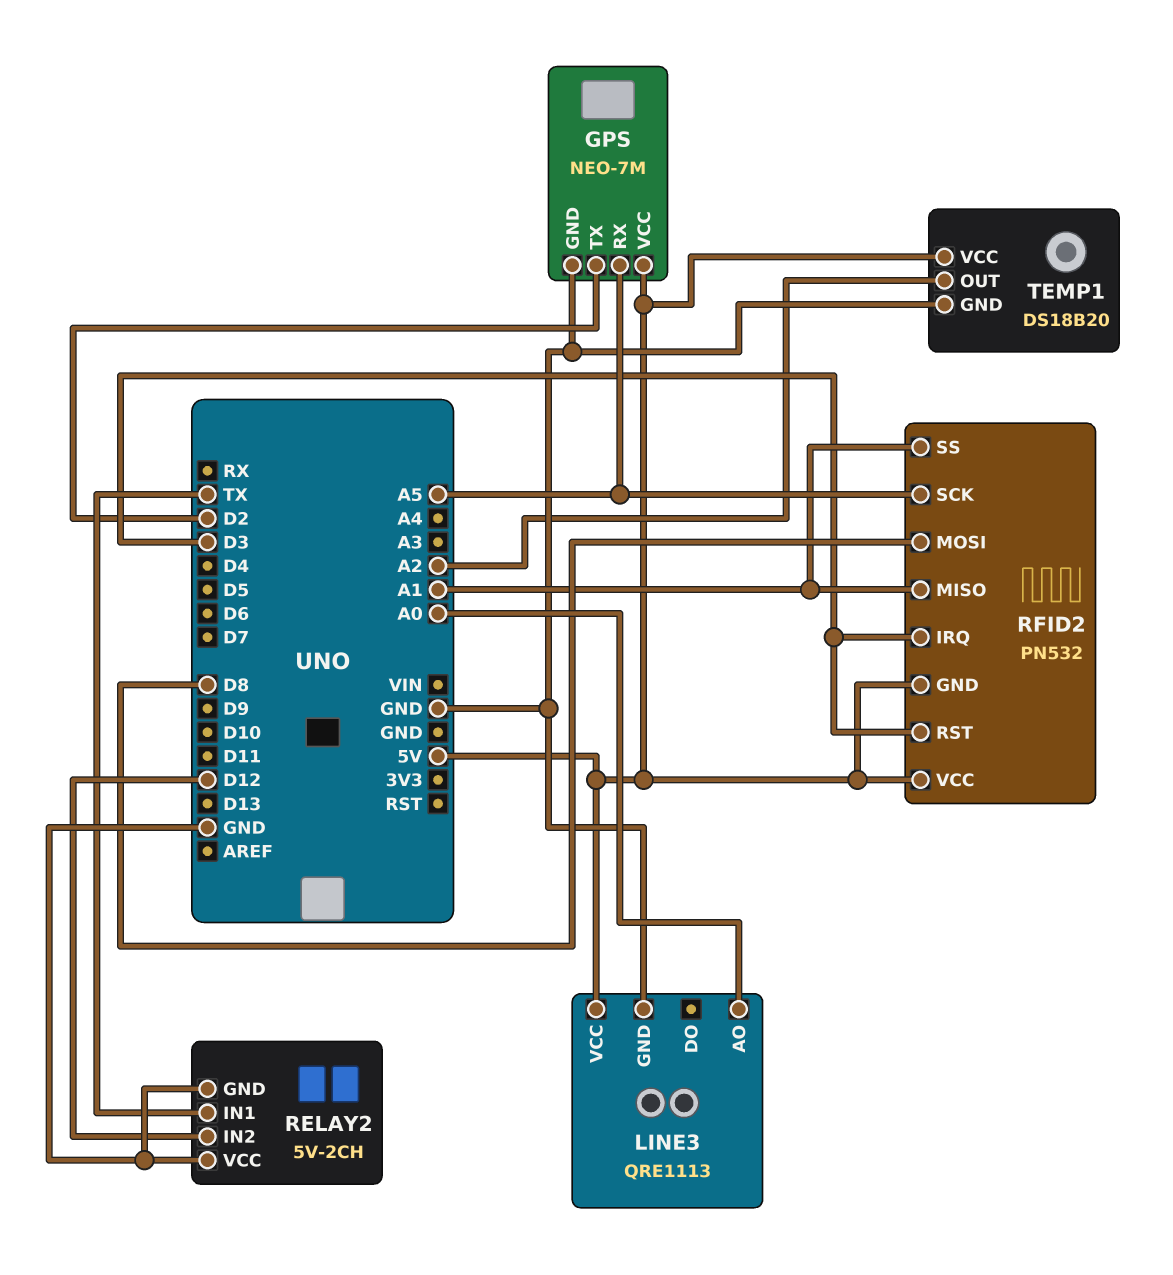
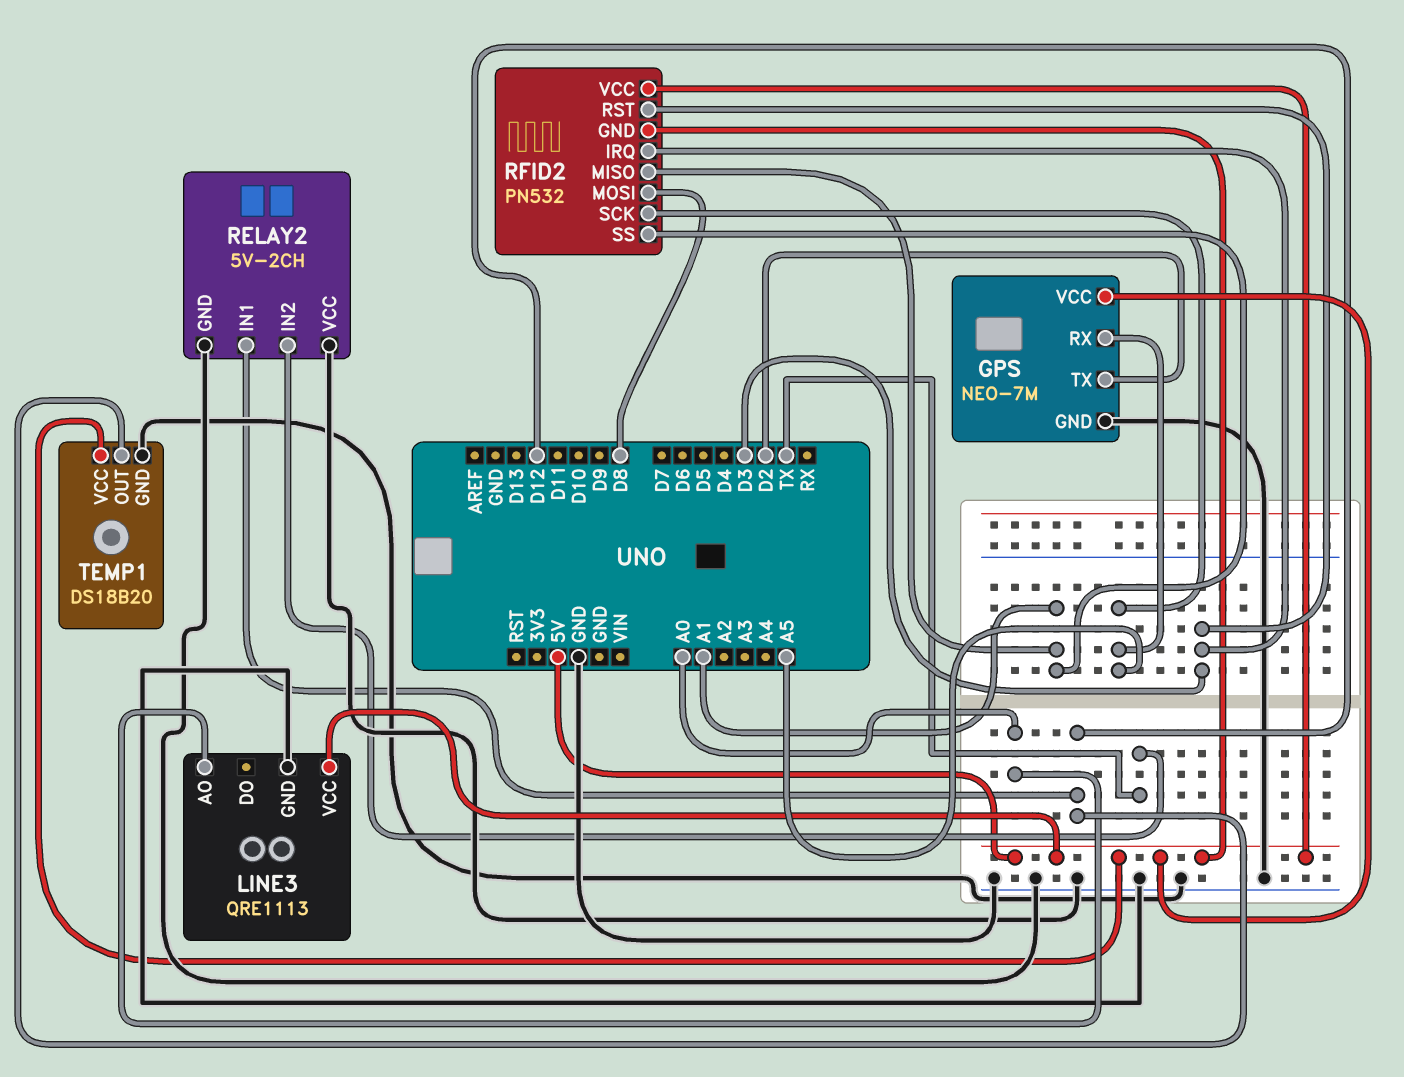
RELAY2 pin IN1: TX -> D12
RELAY2 pin IN2: D12 -> TX
TEMP1 pin OUT: A2 -> D12

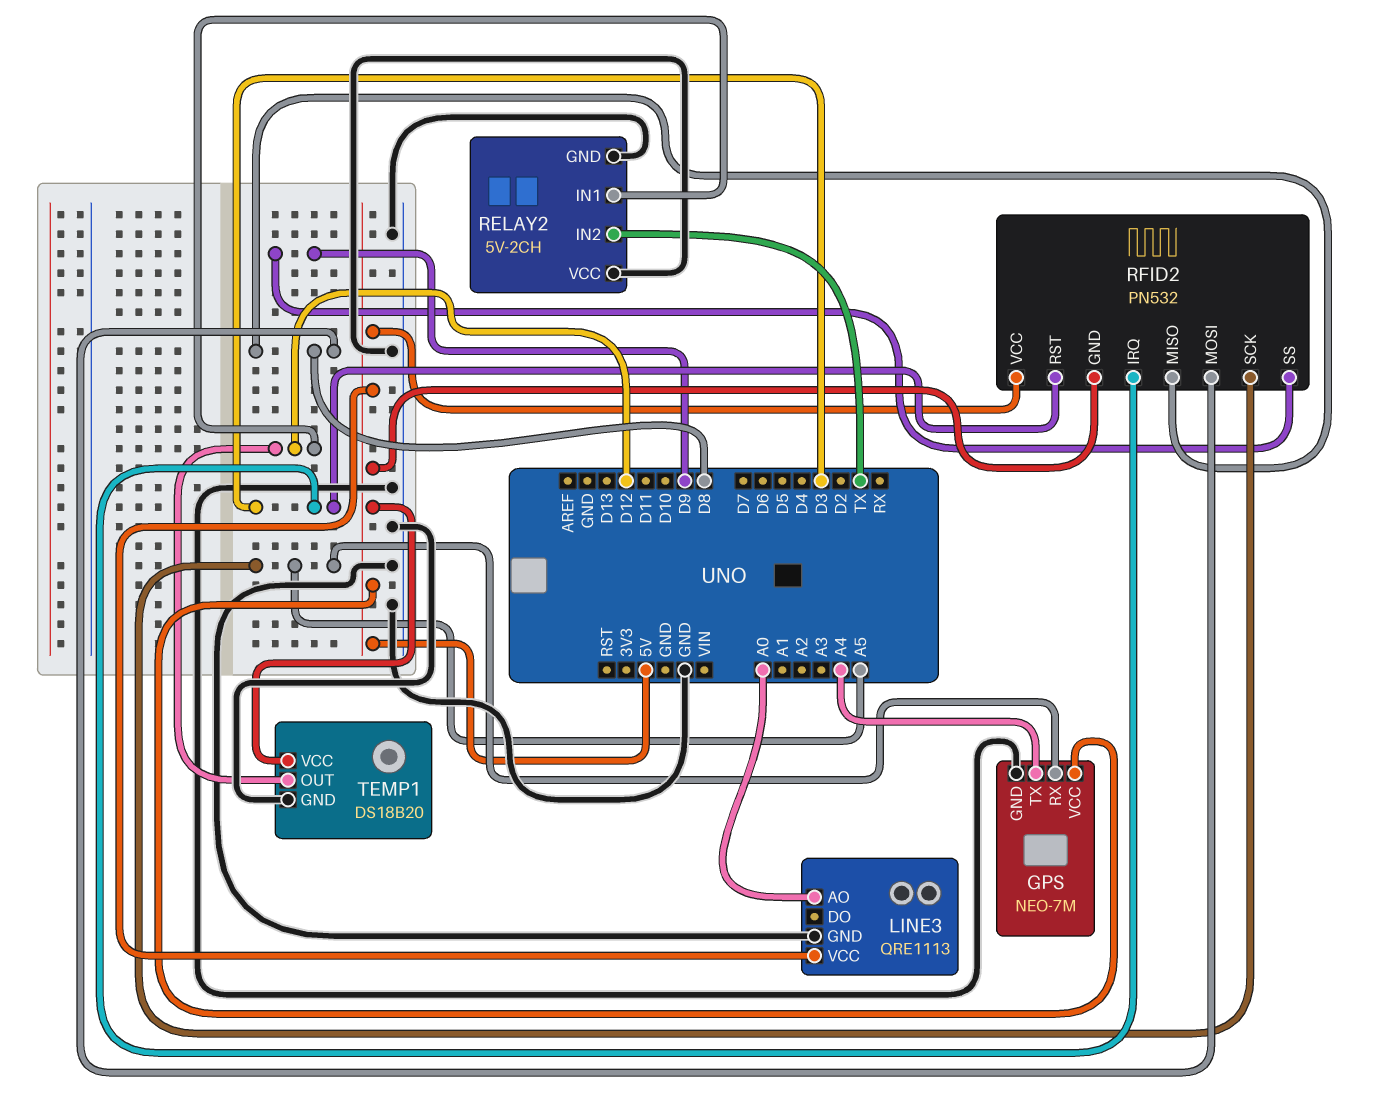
GPS pin TX: D2 -> A4
RFID2 pin MISO: A1 -> D8
RFID2 pin SS: A1 -> D9

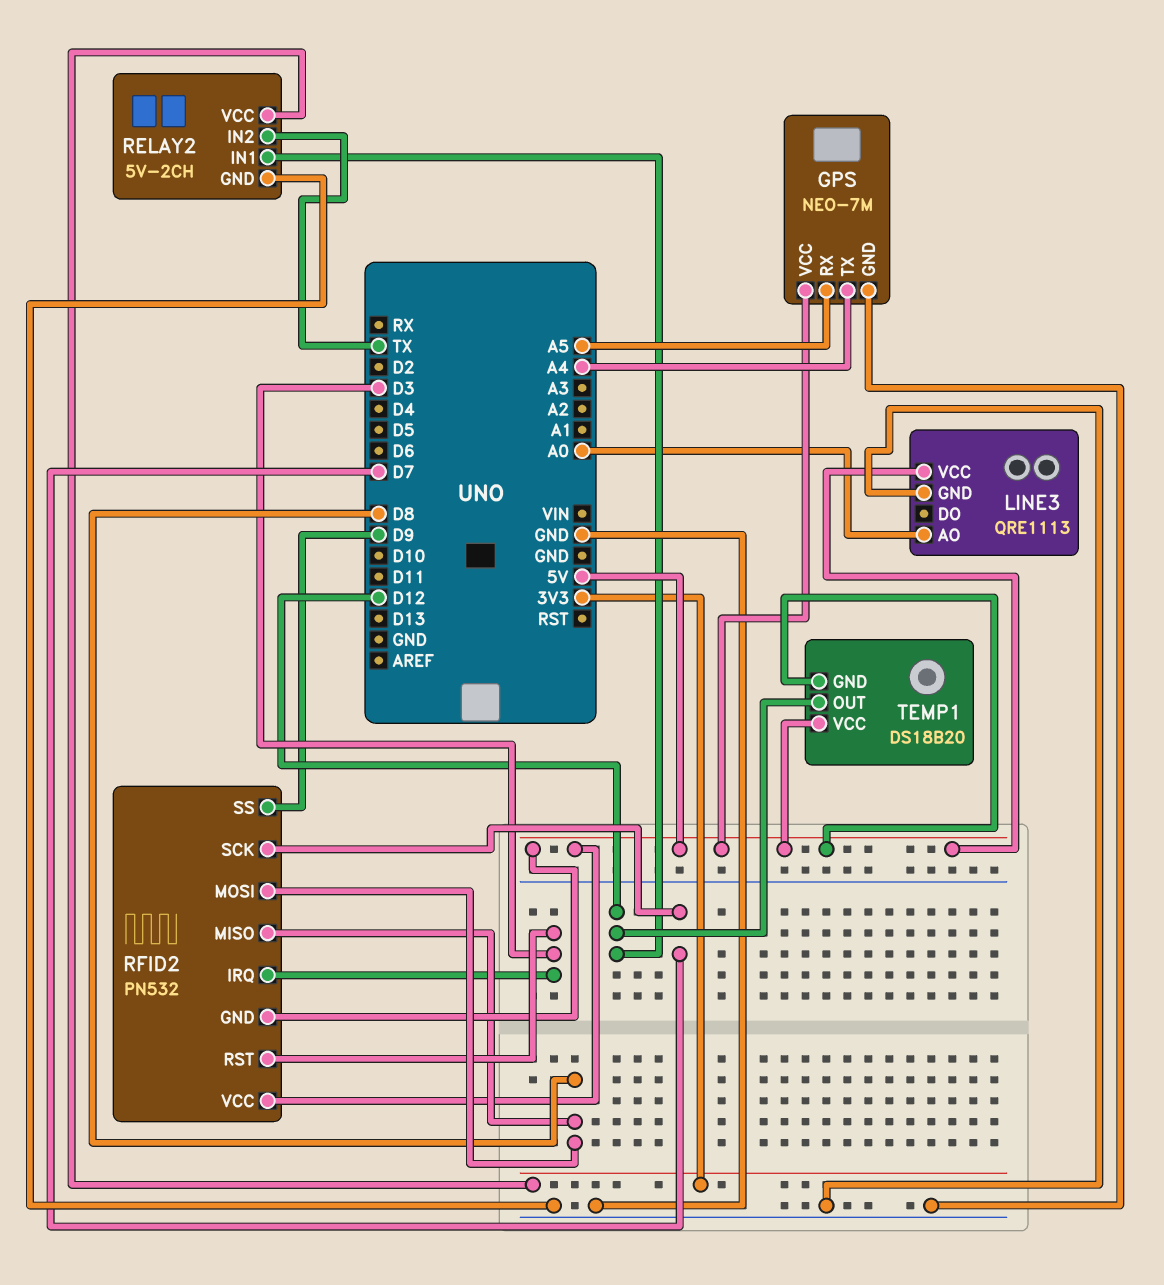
RELAY2 pin VCC: GND -> 3V3
RFID2 pin SCK: A5 -> D7
TEMP1 pin GND: GND -> 5V

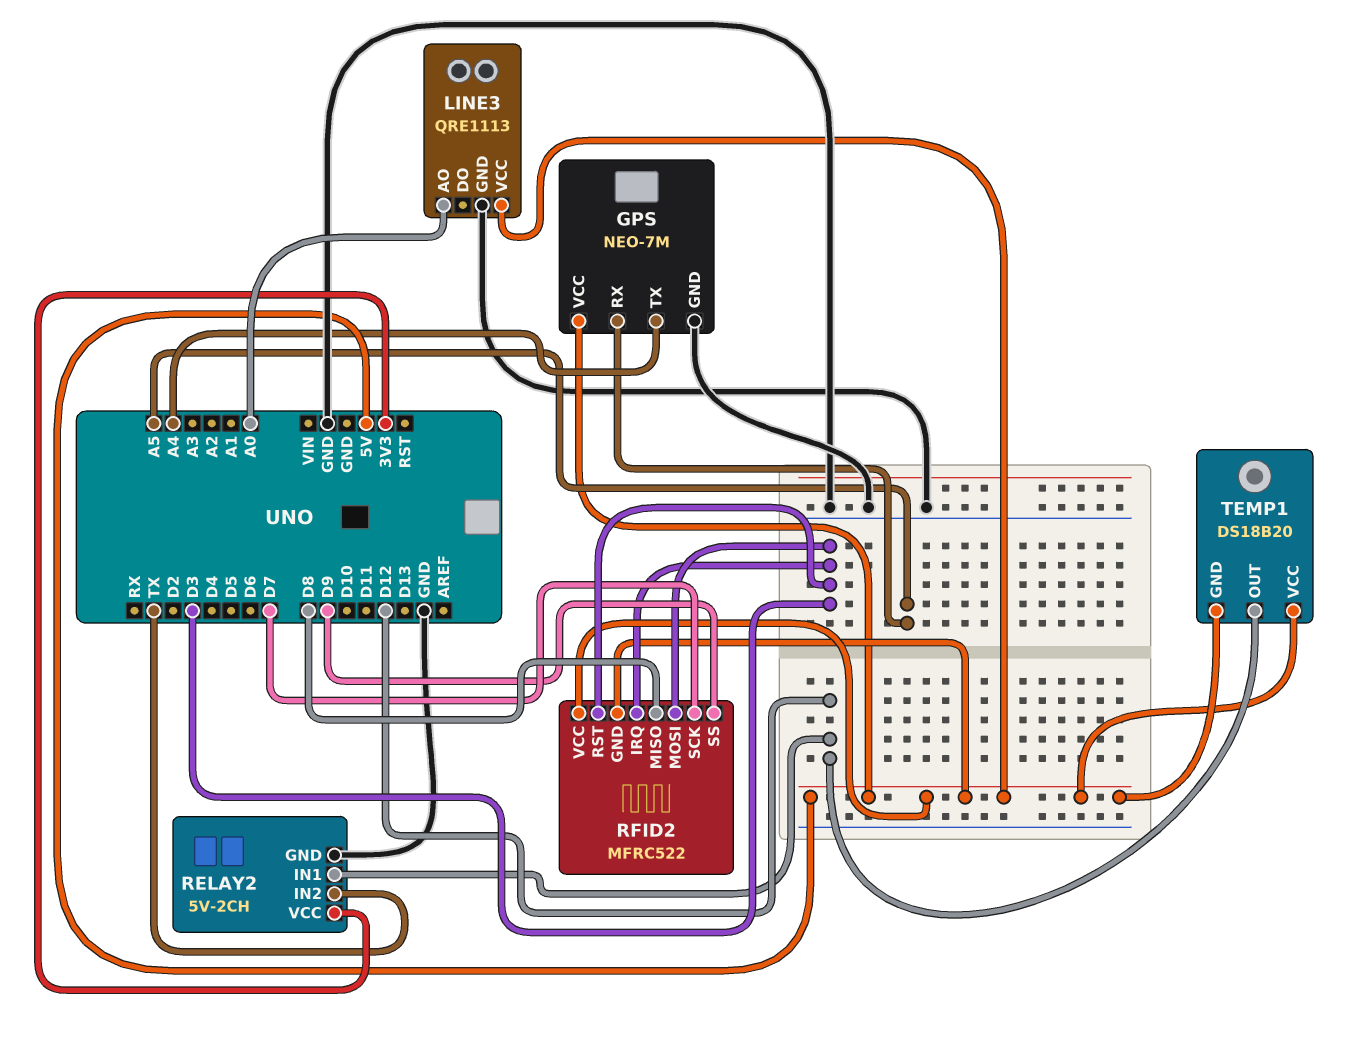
RFID2: PN532 -> MFRC522
RFID2 pin MOSI: D8 -> D3

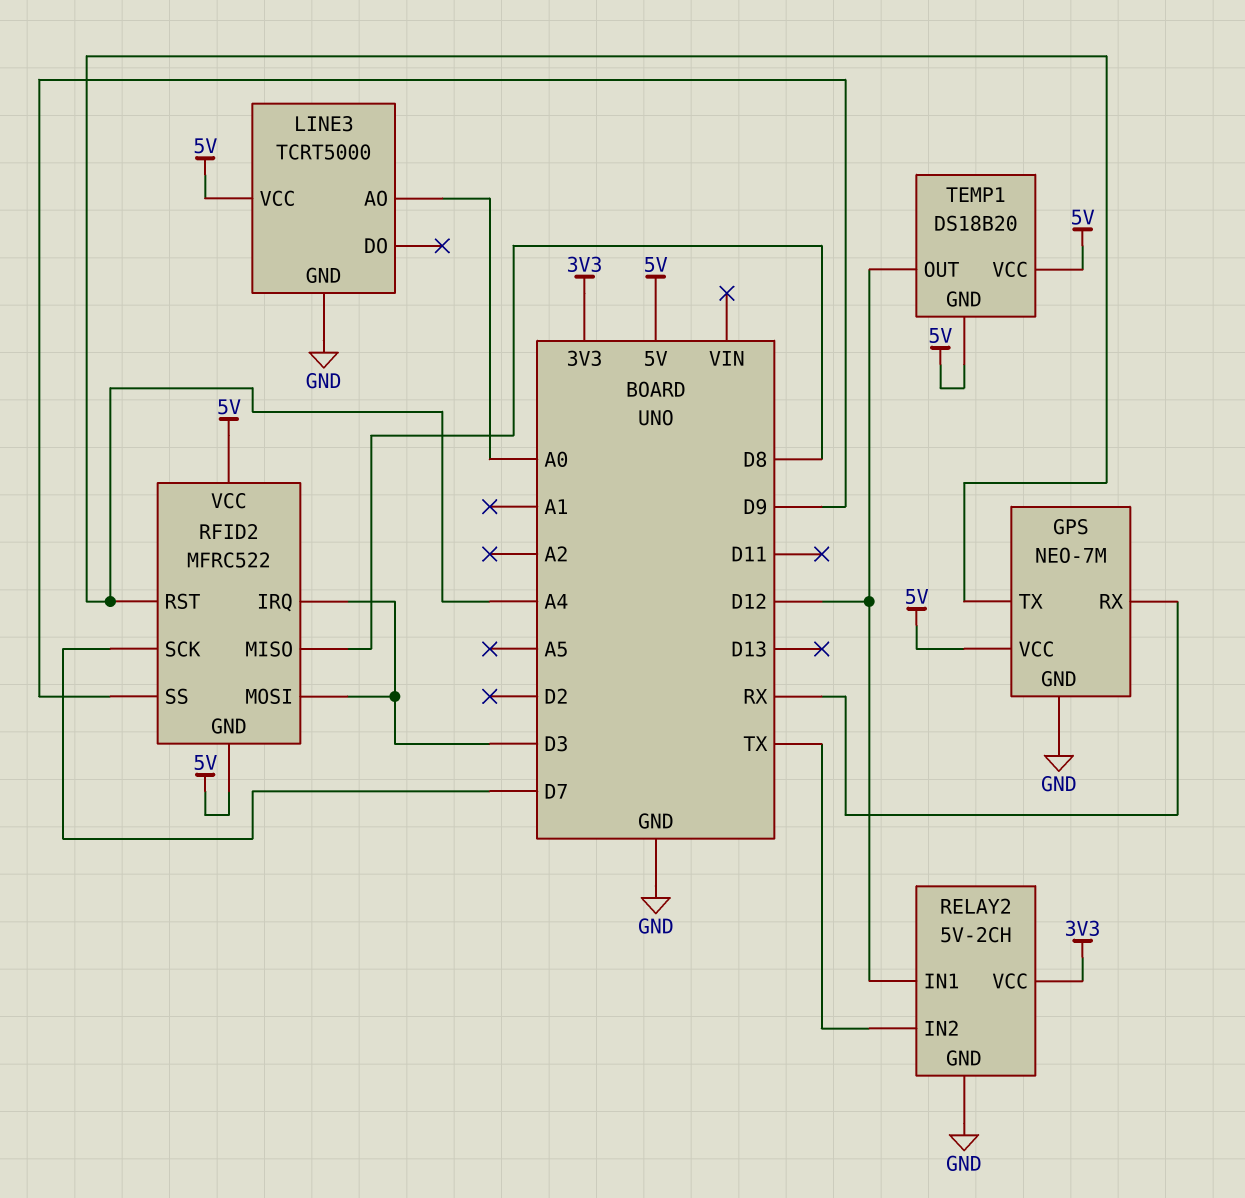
GPS pin RX: A5 -> RX
LINE3: QRE1113 -> TCRT5000
RFID2 pin RST: D3 -> A4

